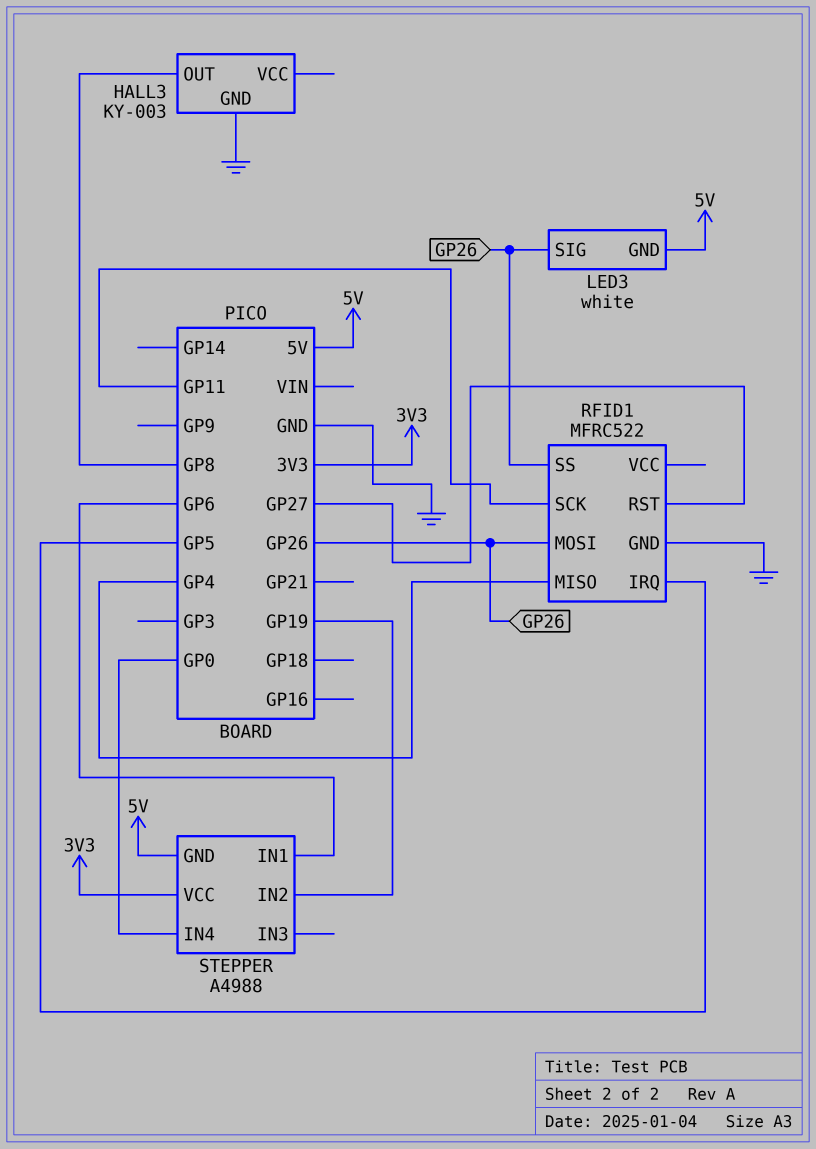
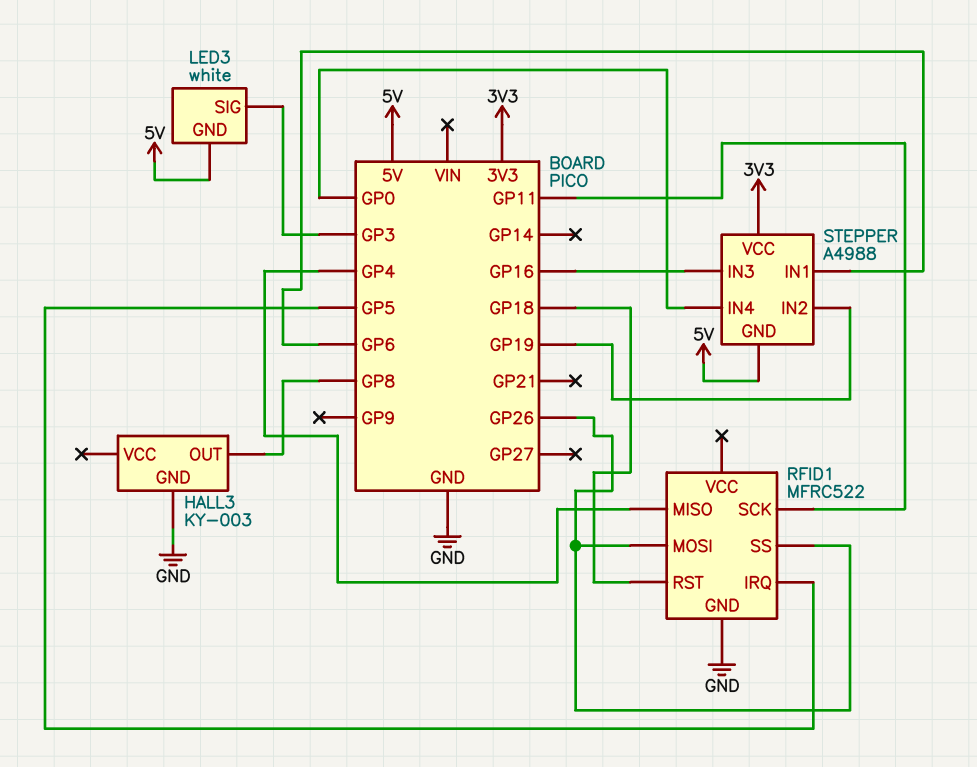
LED3 pin SIG: GP26 -> GP3
RFID1 pin RST: GP27 -> GP18
STEPPER pin IN3: none -> GP16

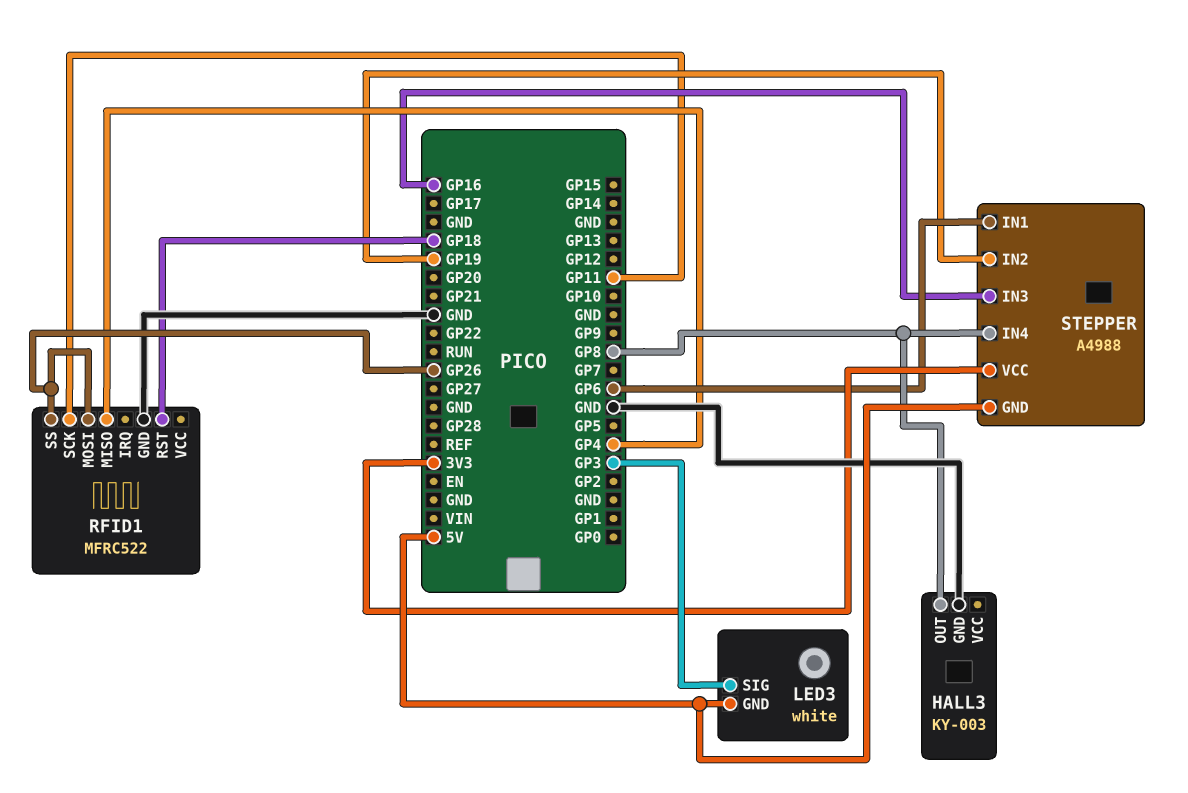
RFID1 pin IRQ: GP5 -> none
STEPPER pin IN4: GP0 -> GP8

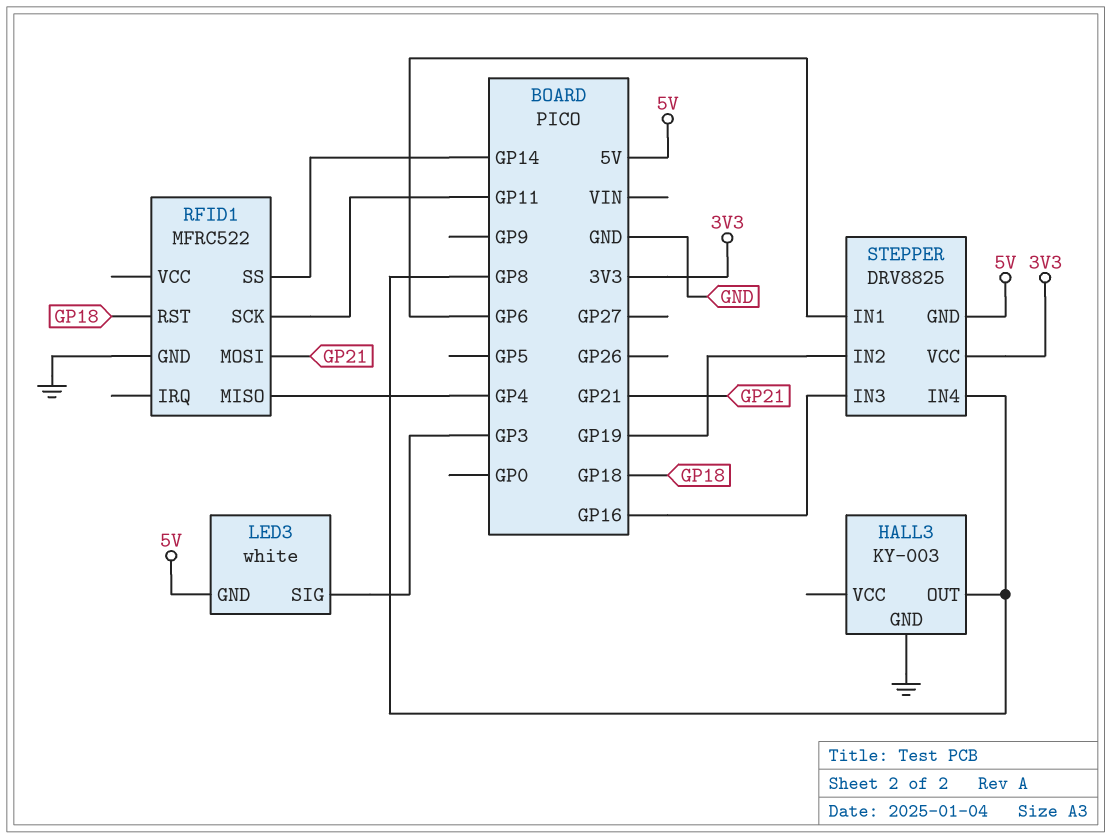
RFID1 pin MOSI: GP26 -> GP21
RFID1 pin SS: GP26 -> GP14
STEPPER: A4988 -> DRV8825

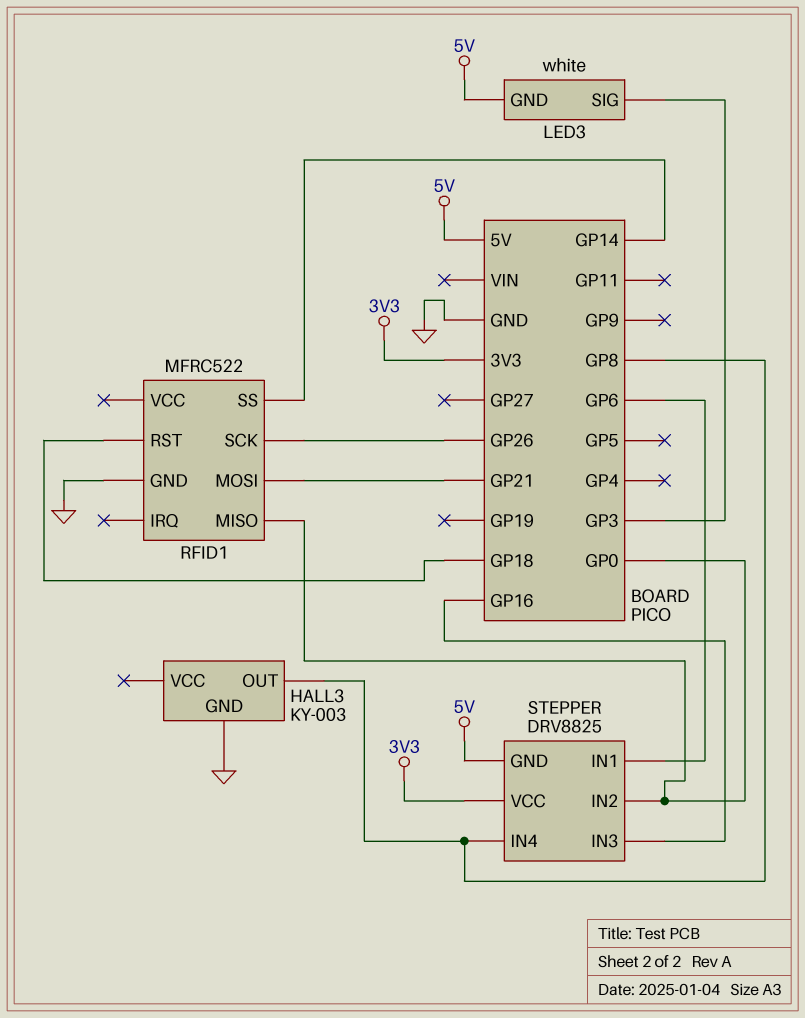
RFID1 pin MISO: GP4 -> GP0
RFID1 pin SCK: GP11 -> GP26
STEPPER pin IN2: GP19 -> GP0

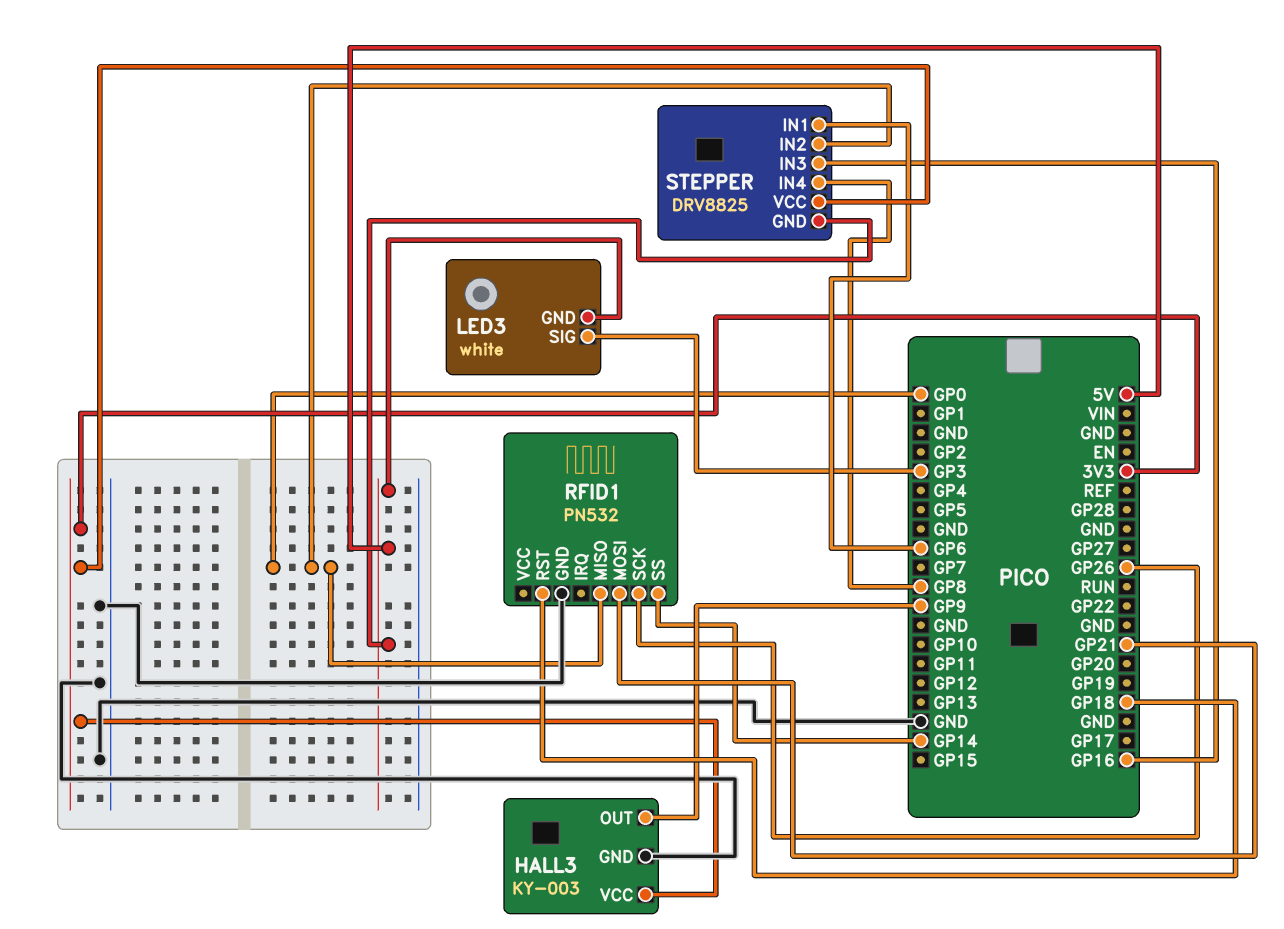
HALL3 pin OUT: GP8 -> GP9
HALL3 pin VCC: none -> 3V3
RFID1: MFRC522 -> PN532

